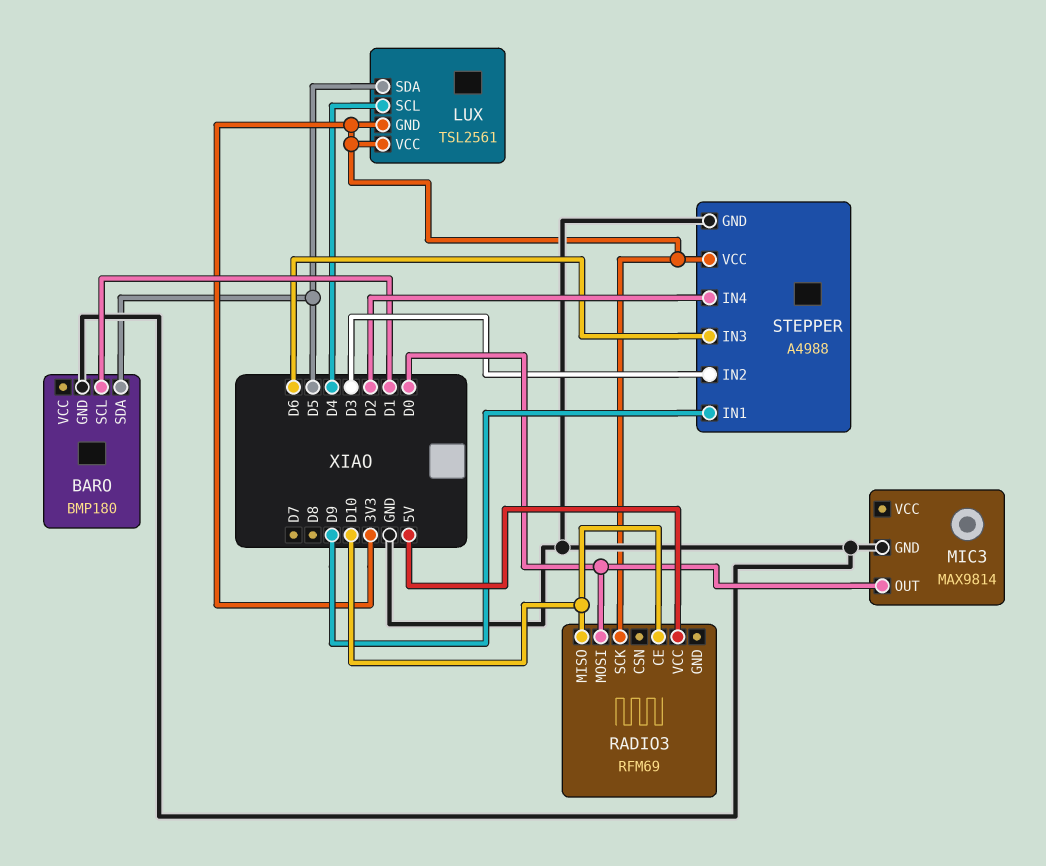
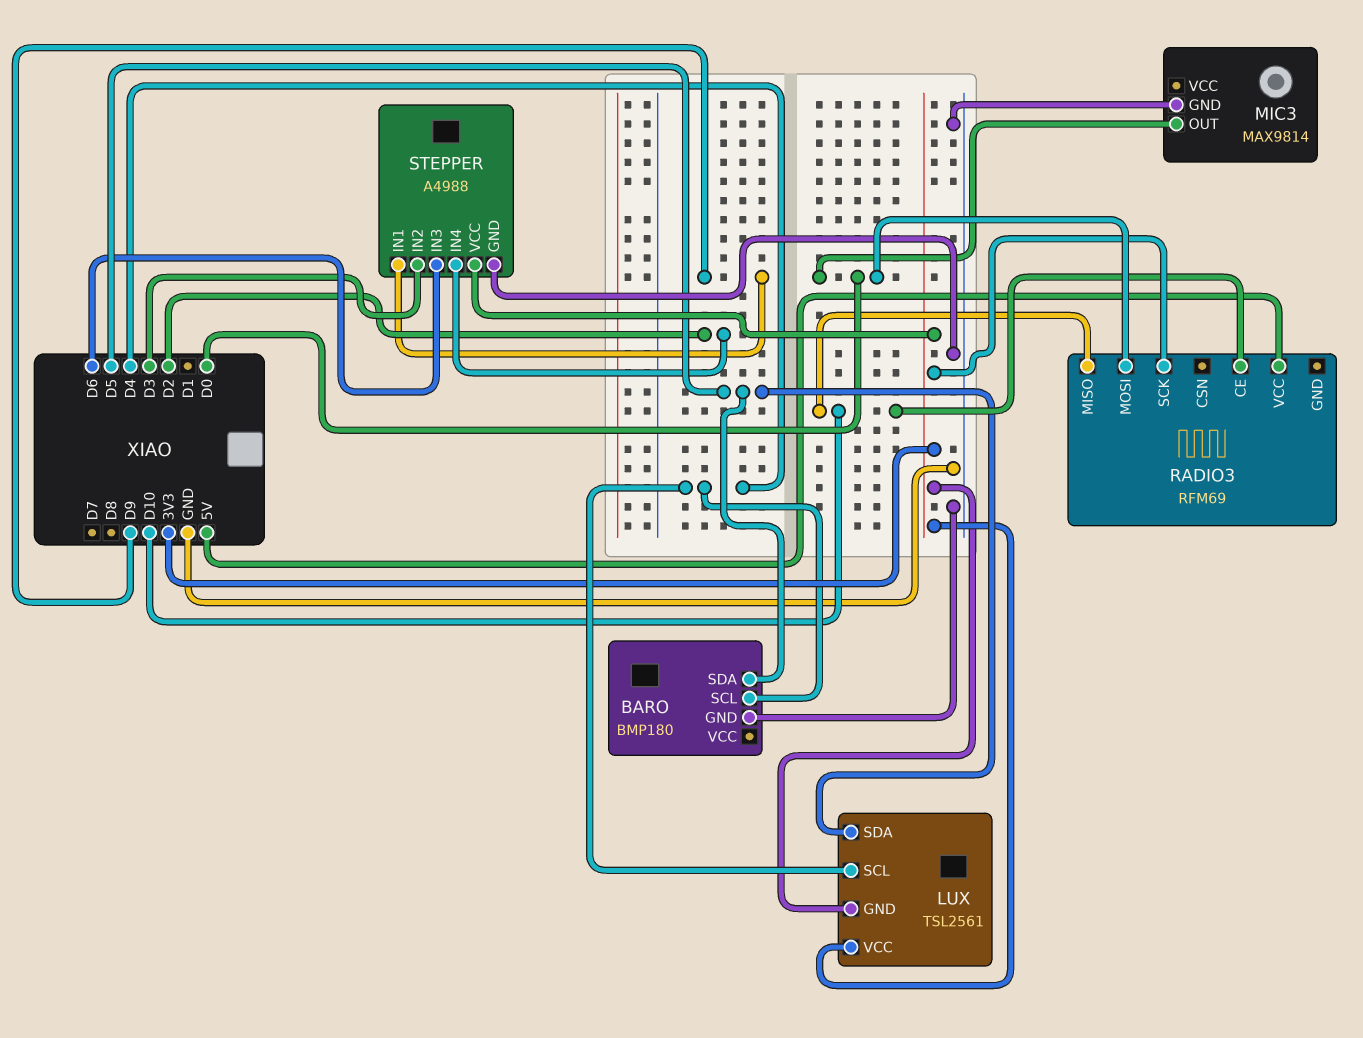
BARO pin SCL: D1 -> D4

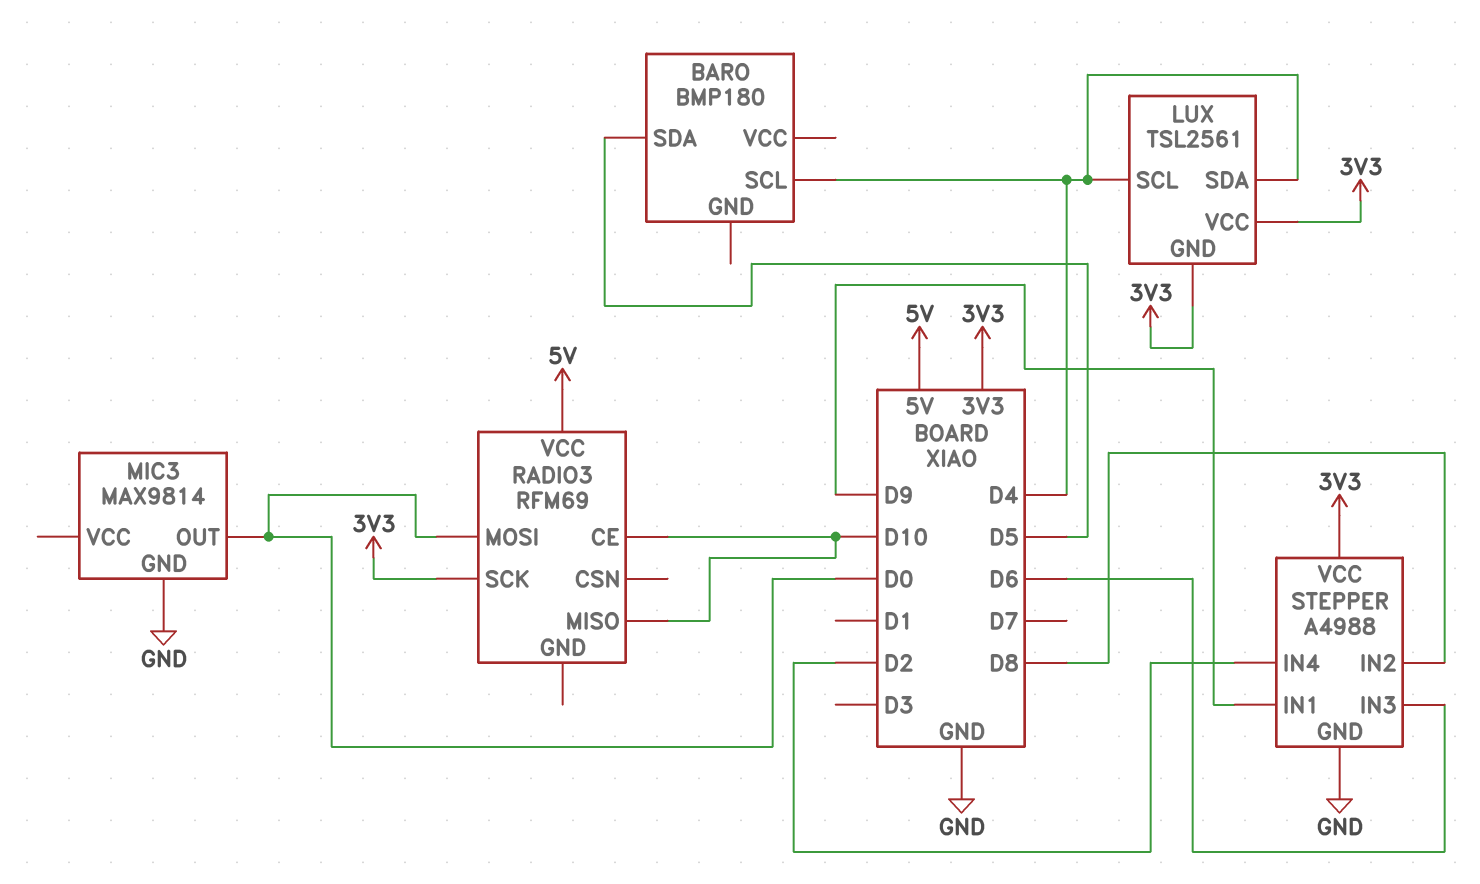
BARO pin GND: GND -> none
LUX pin SDA: D5 -> D4
STEPPER pin IN2: D3 -> D8

